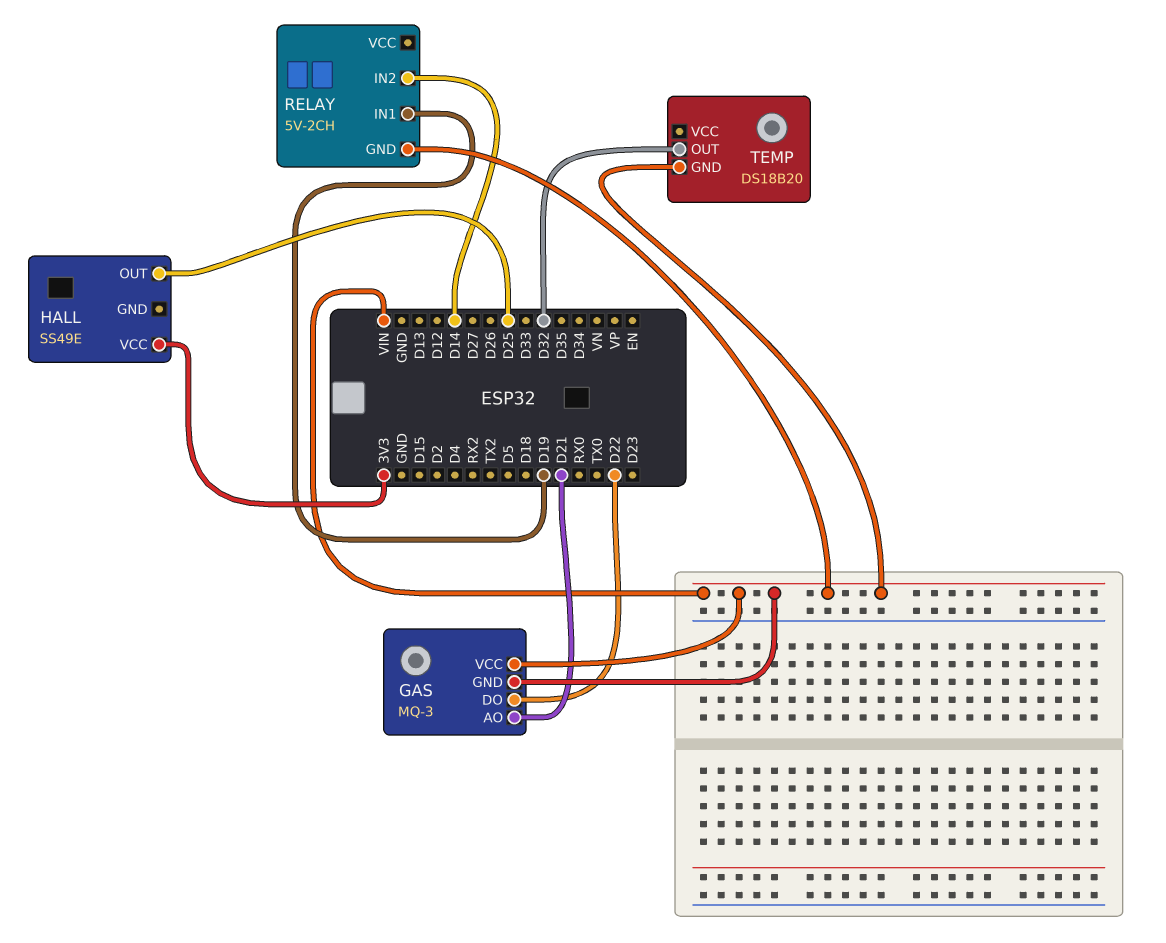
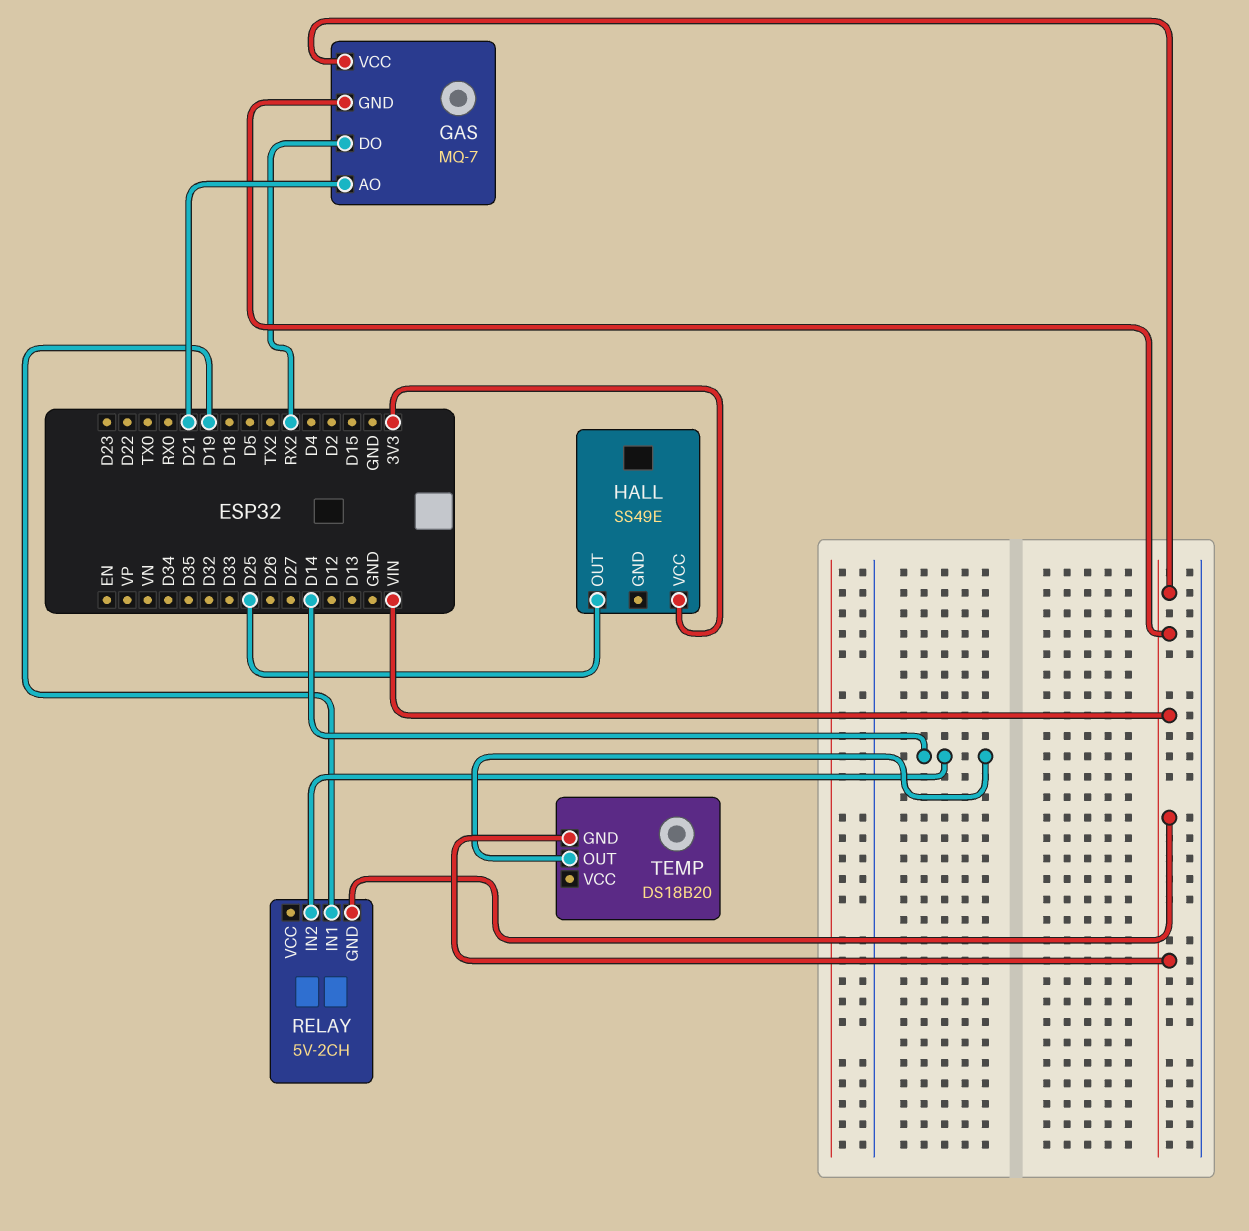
GAS: MQ-3 -> MQ-7
GAS pin DO: D22 -> RX2
TEMP pin OUT: D32 -> D14

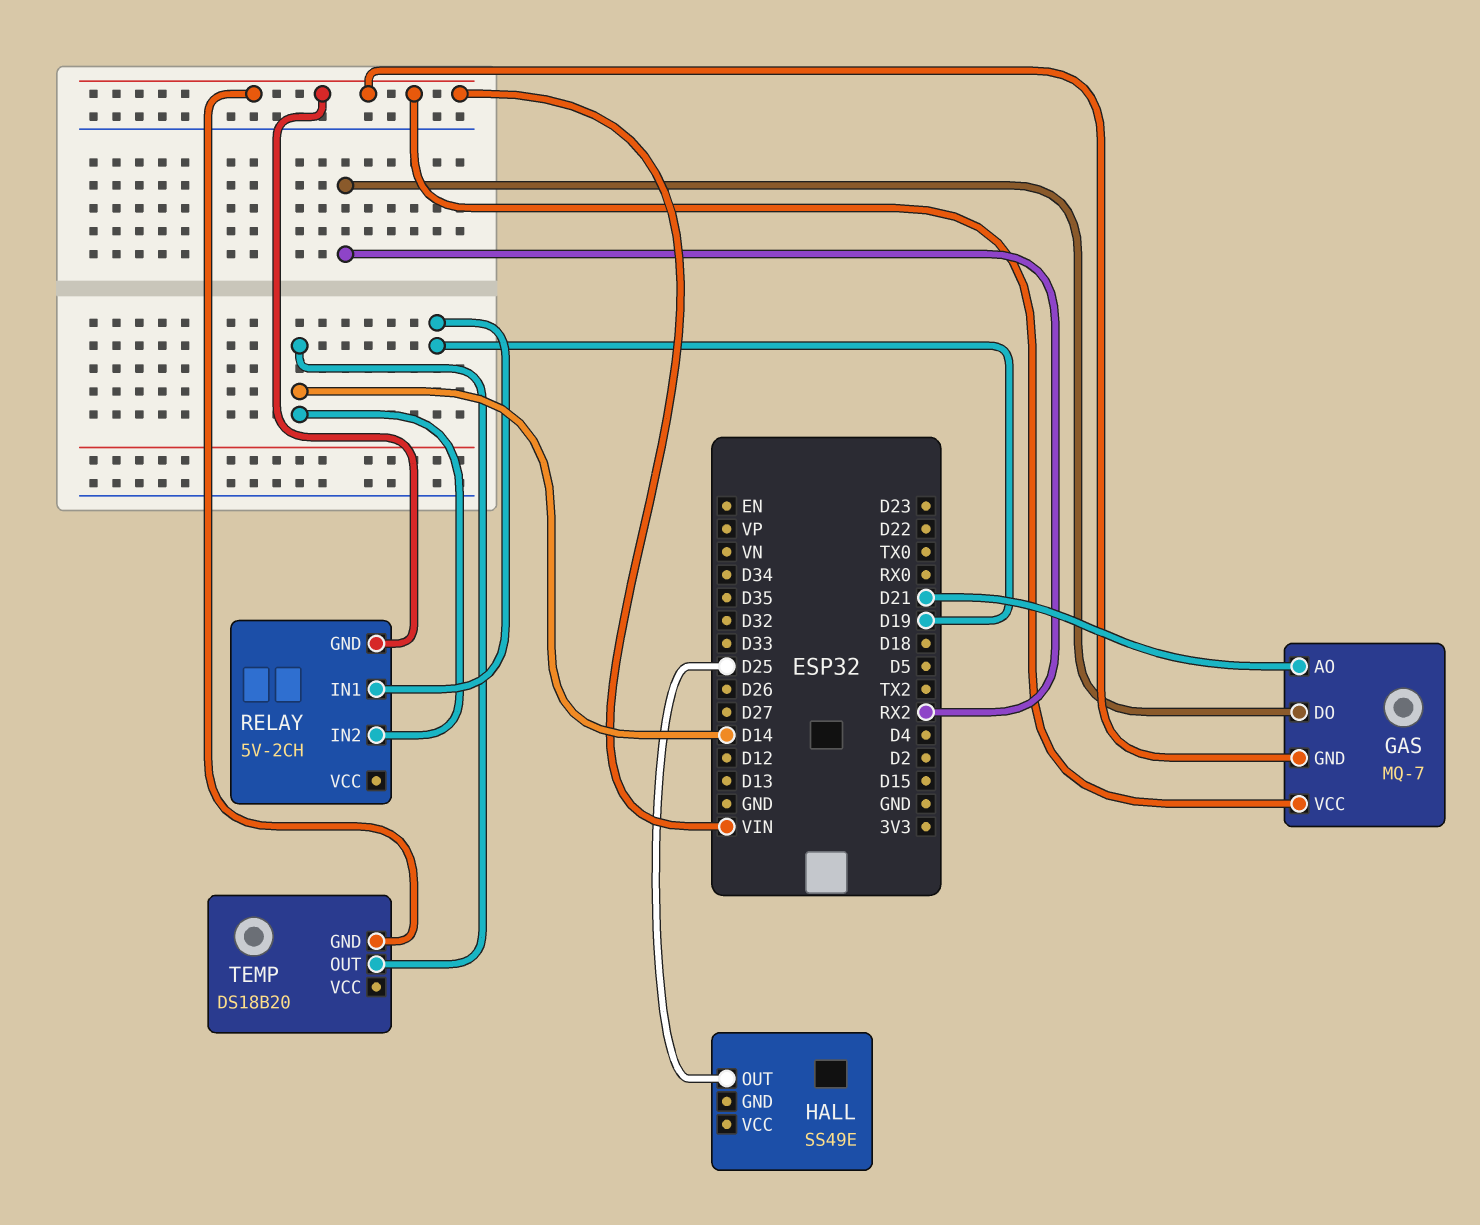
HALL pin VCC: 3V3 -> none

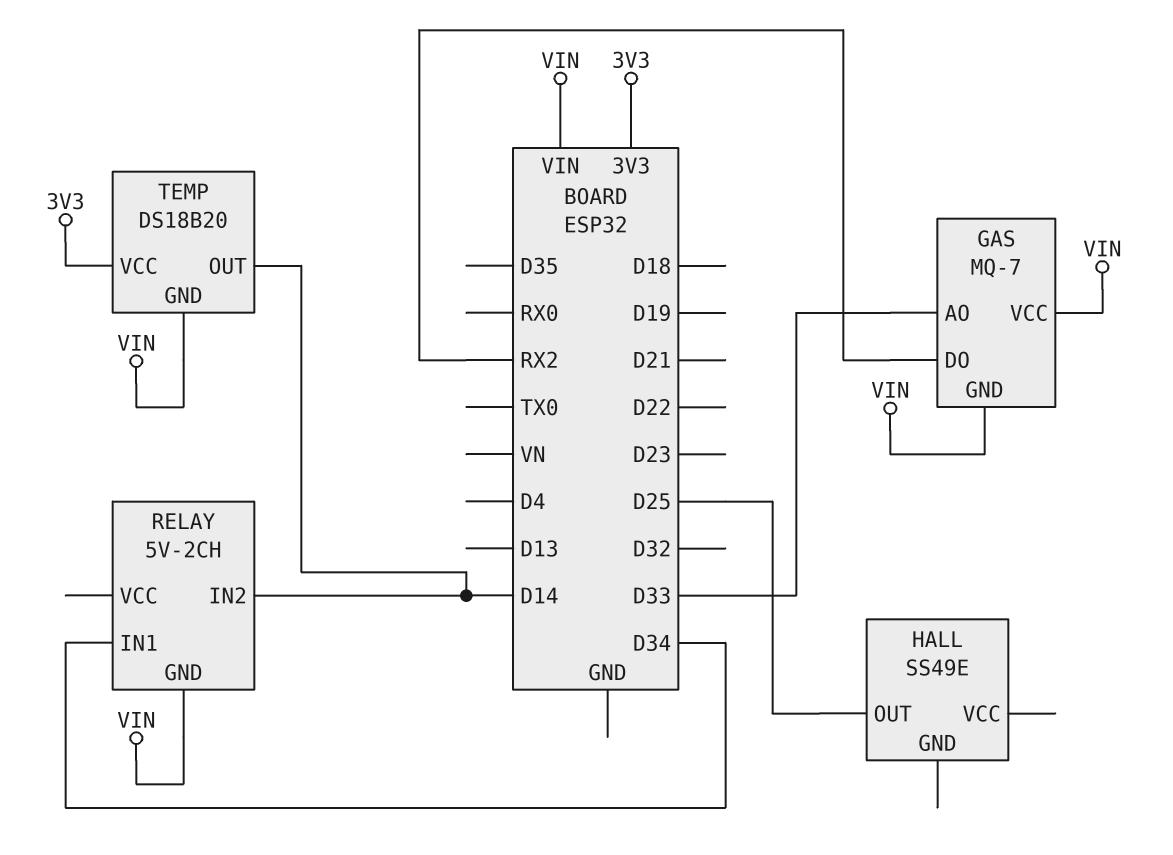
GAS pin AO: D21 -> D33
RELAY pin IN1: D19 -> D34
TEMP pin VCC: none -> 3V3

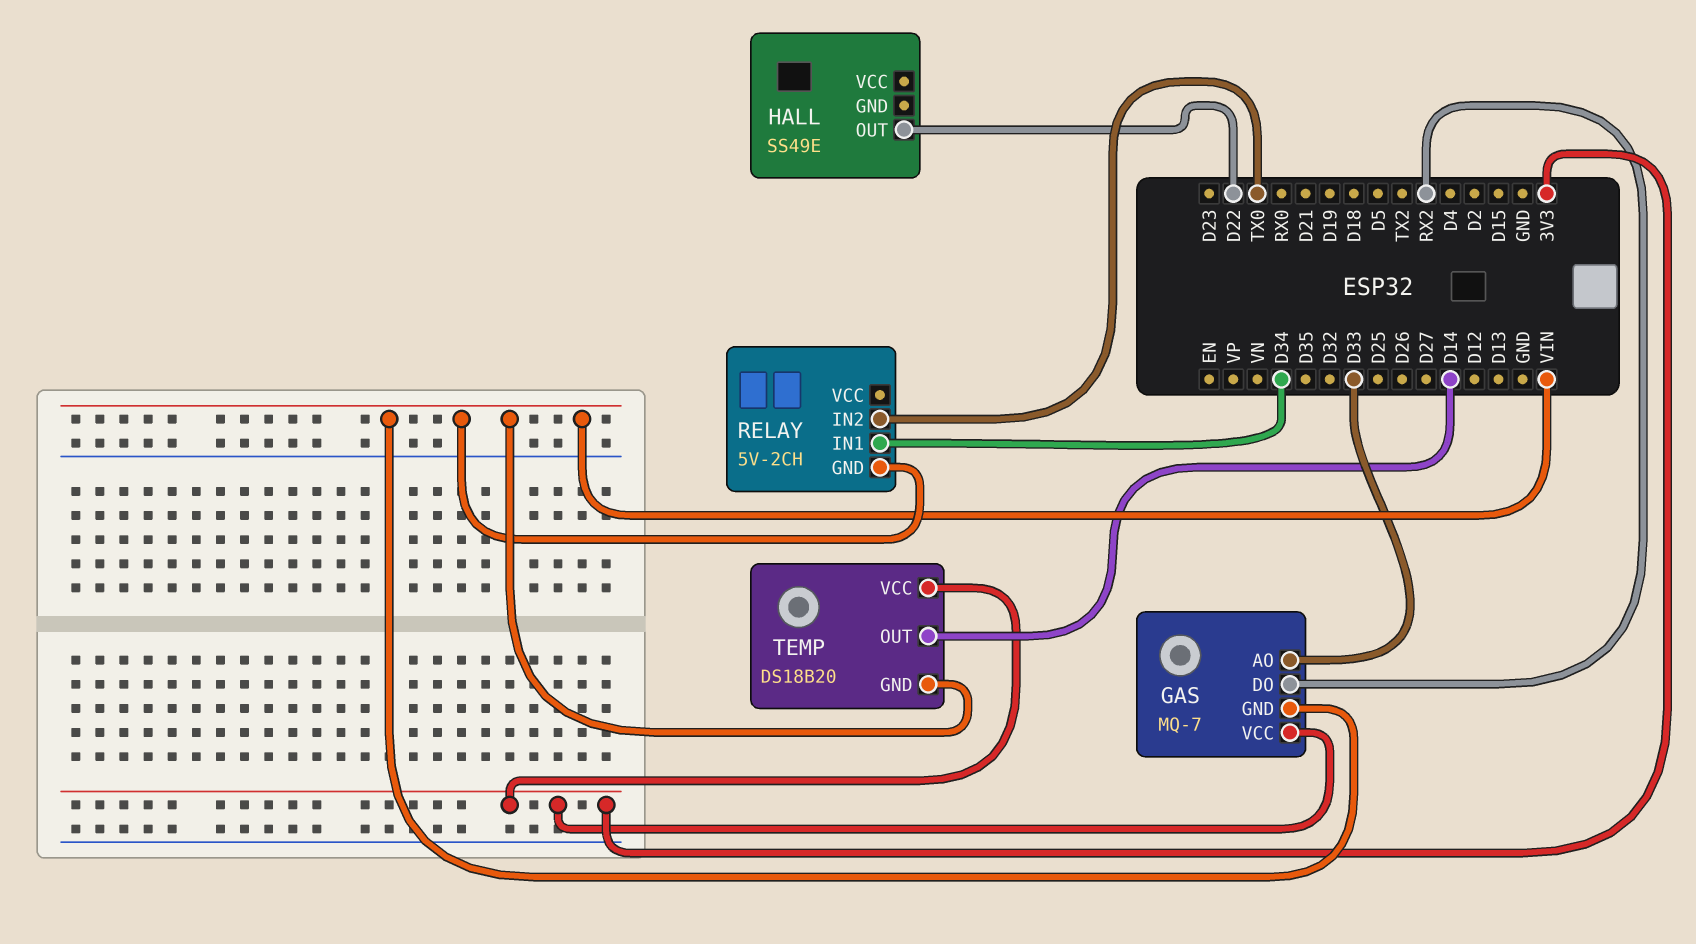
GAS pin VCC: VIN -> 3V3
HALL pin OUT: D25 -> D22
RELAY pin IN2: D14 -> TX0

